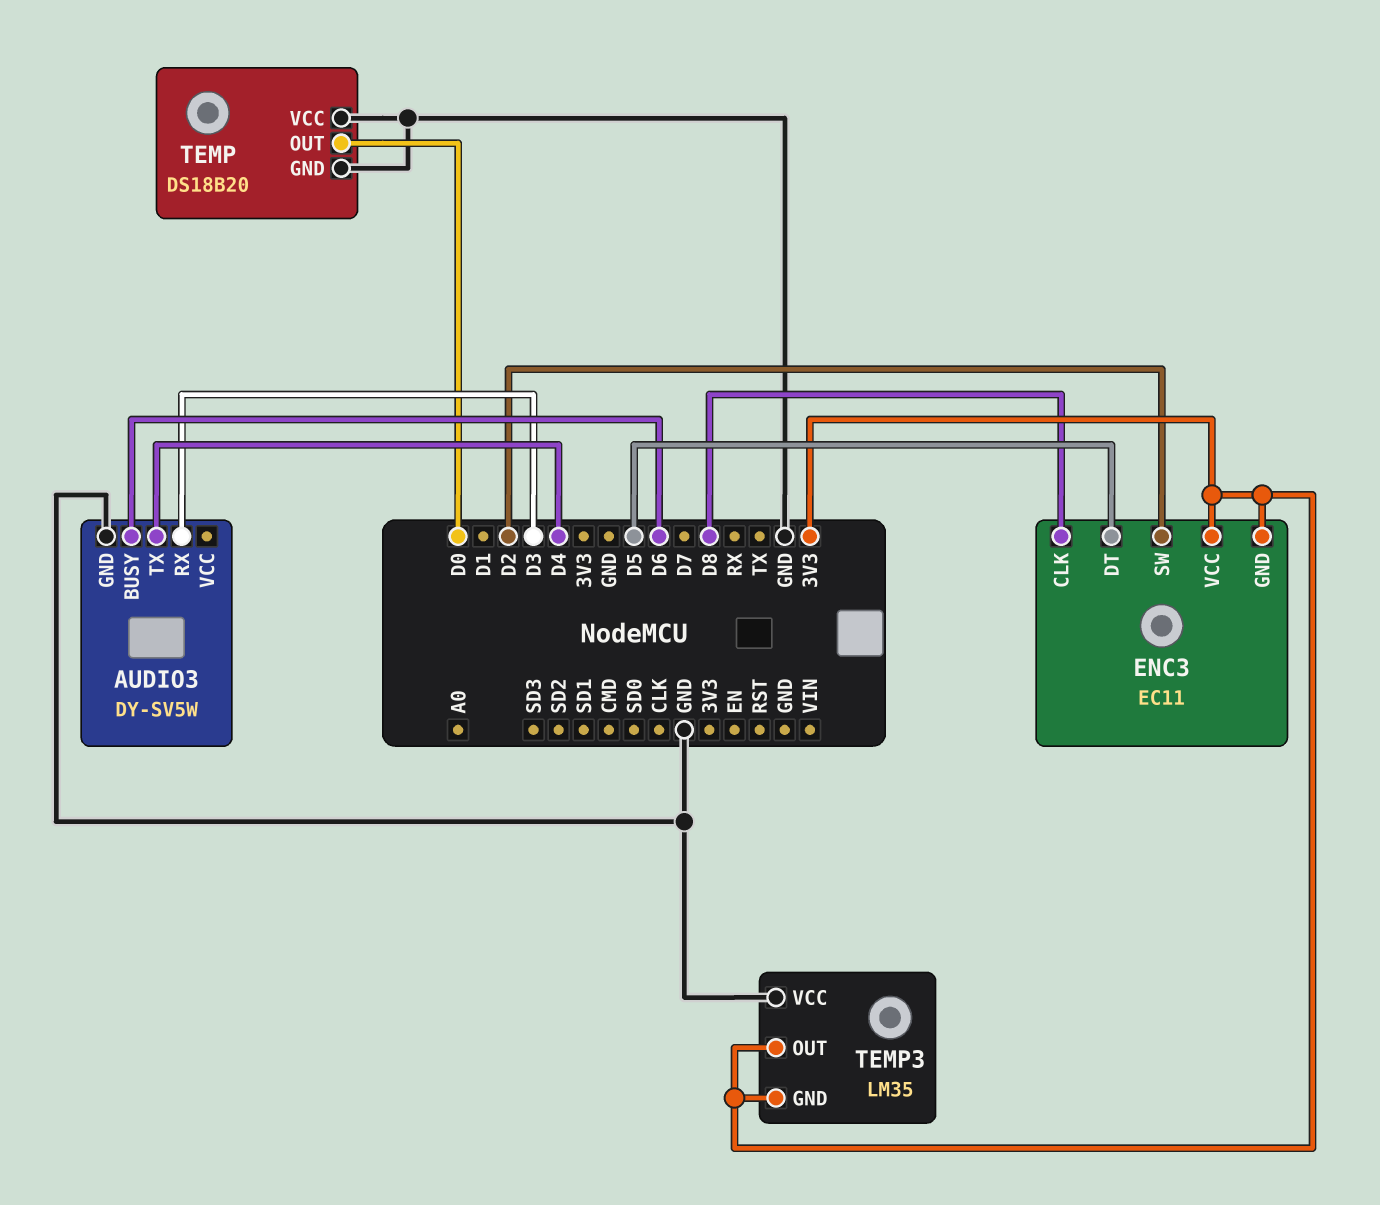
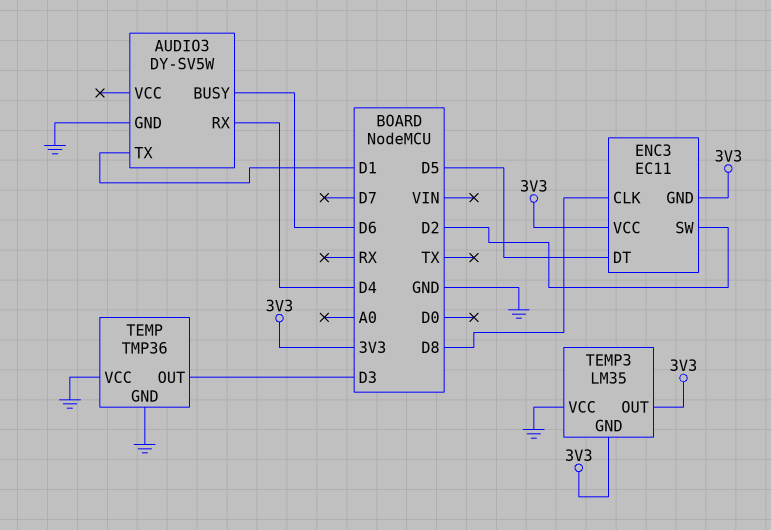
AUDIO3 pin RX: D3 -> D4
AUDIO3 pin TX: D4 -> D1
TEMP: DS18B20 -> TMP36
TEMP pin OUT: D0 -> D3

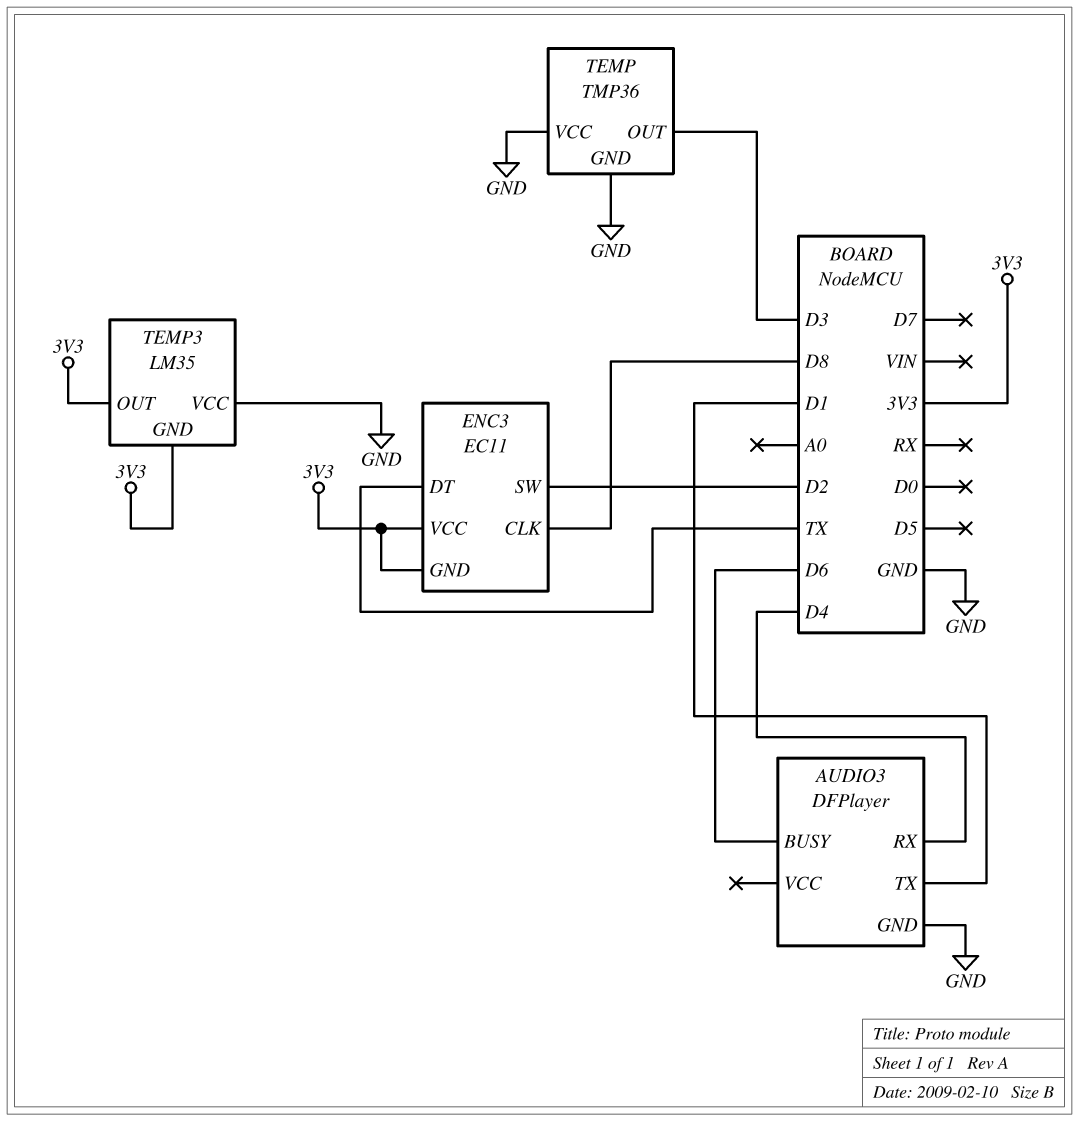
AUDIO3: DY-SV5W -> DFPlayer
ENC3 pin DT: D5 -> TX

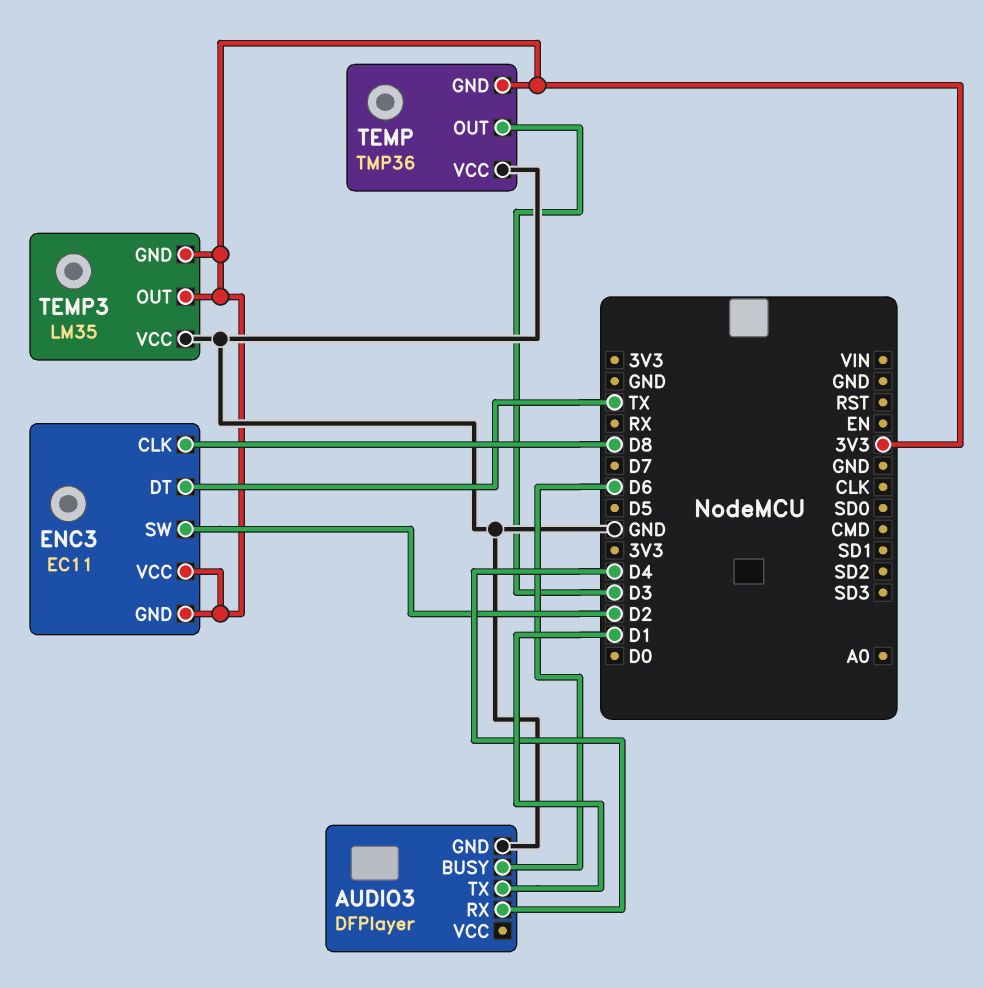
TEMP pin GND: GND -> 3V3

